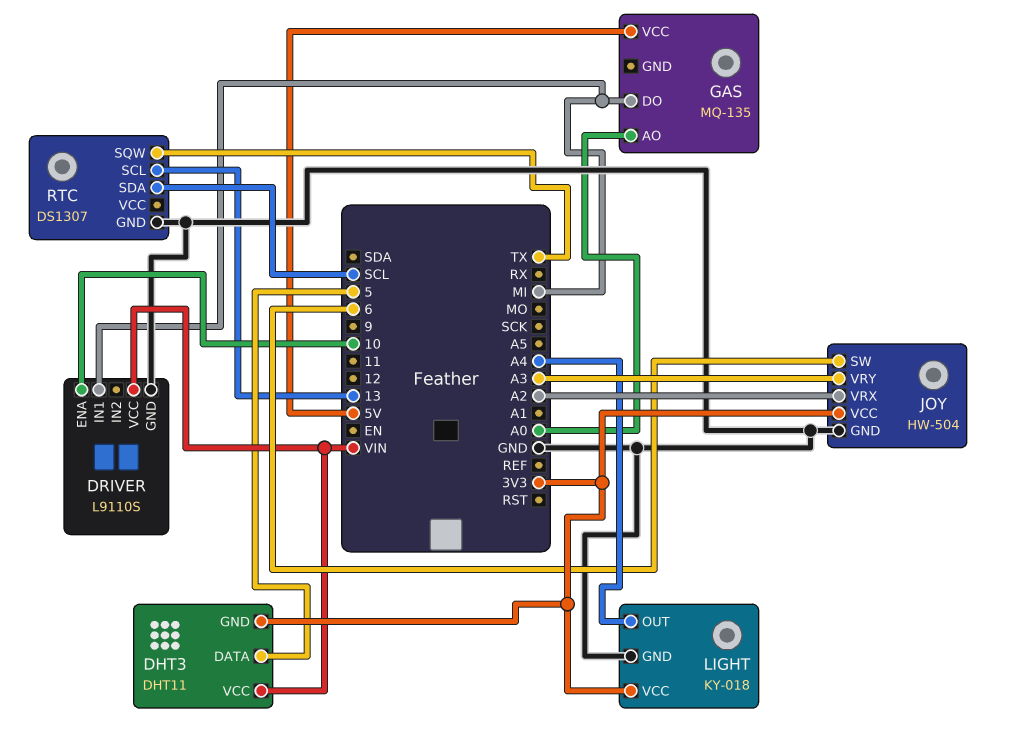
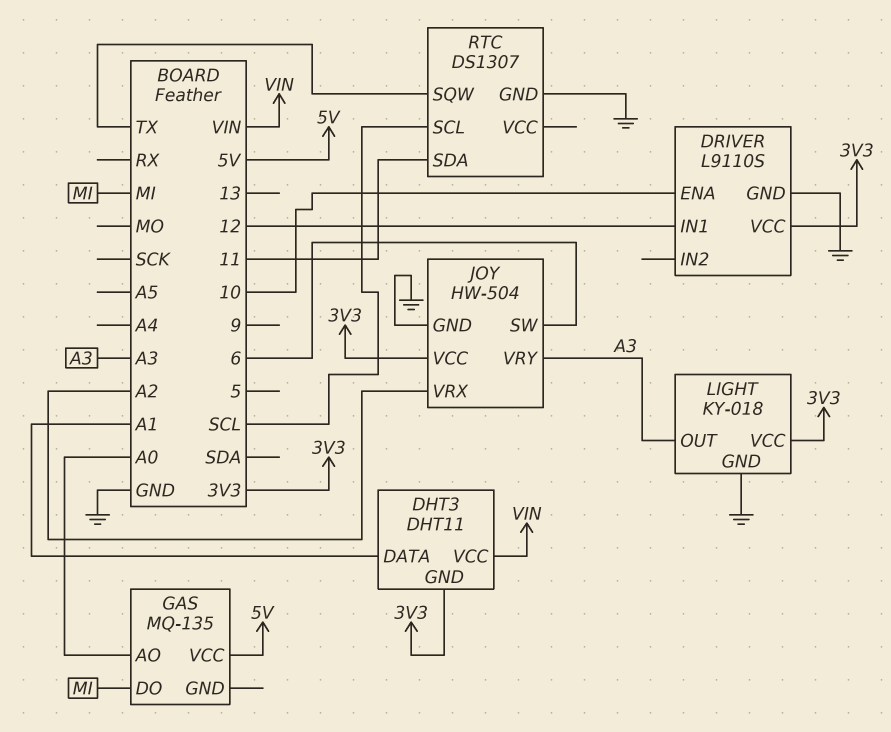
DHT3 pin DATA: 5 -> A1
DRIVER pin IN1: MI -> 12
DRIVER pin VCC: VIN -> 3V3
LIGHT pin OUT: A4 -> A3
RTC pin SCL: 13 -> SCL
RTC pin SDA: SCL -> 11

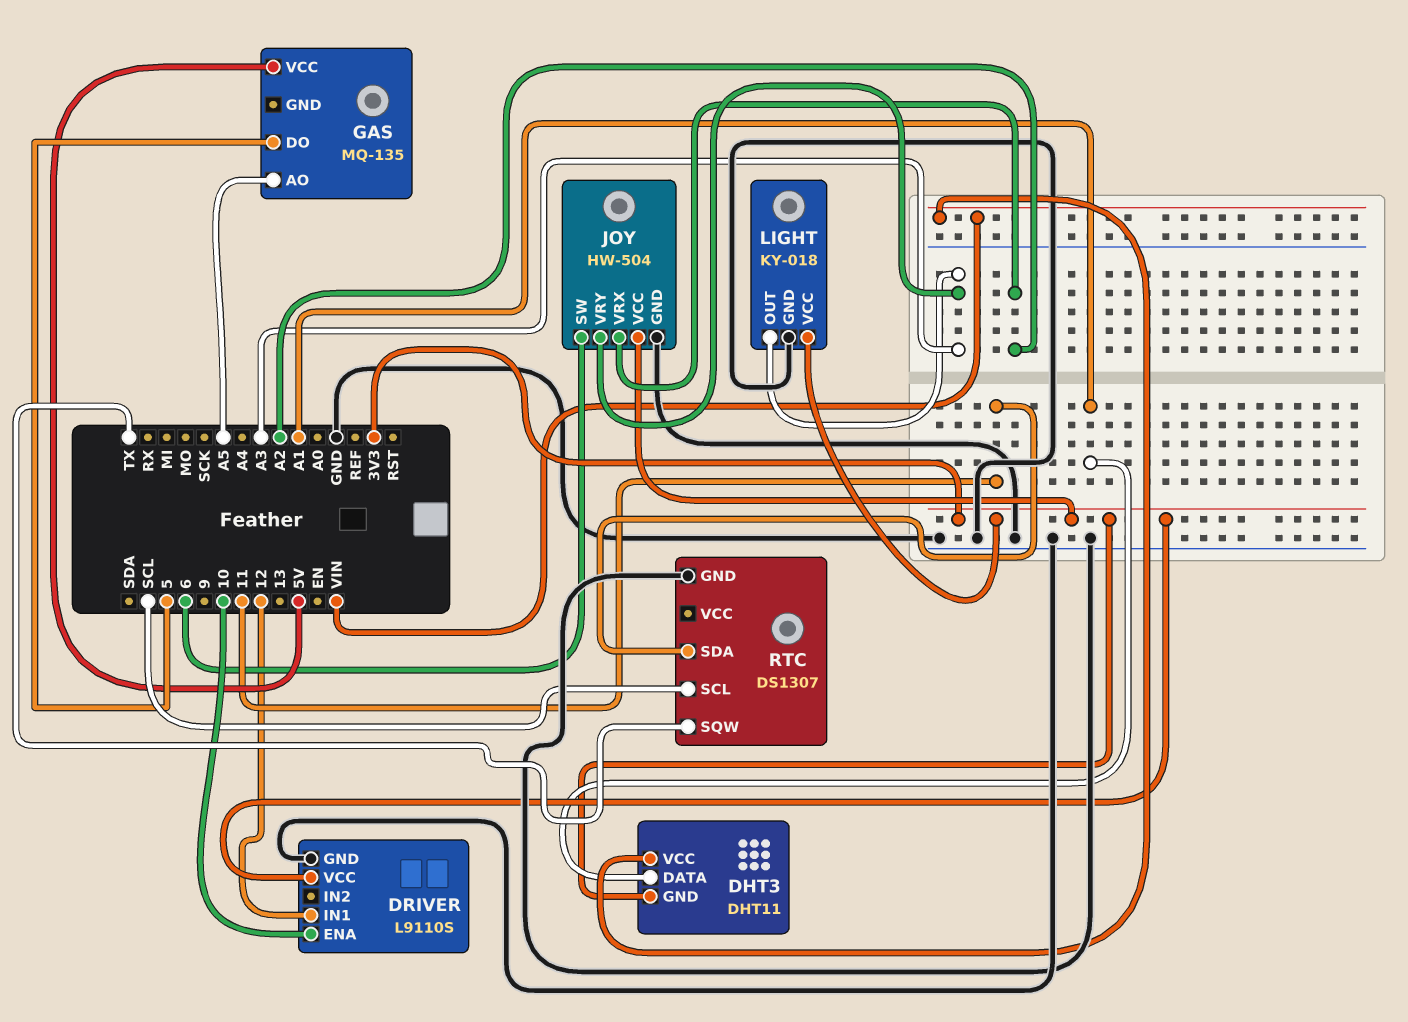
GAS pin AO: A0 -> A5
GAS pin DO: MI -> 5

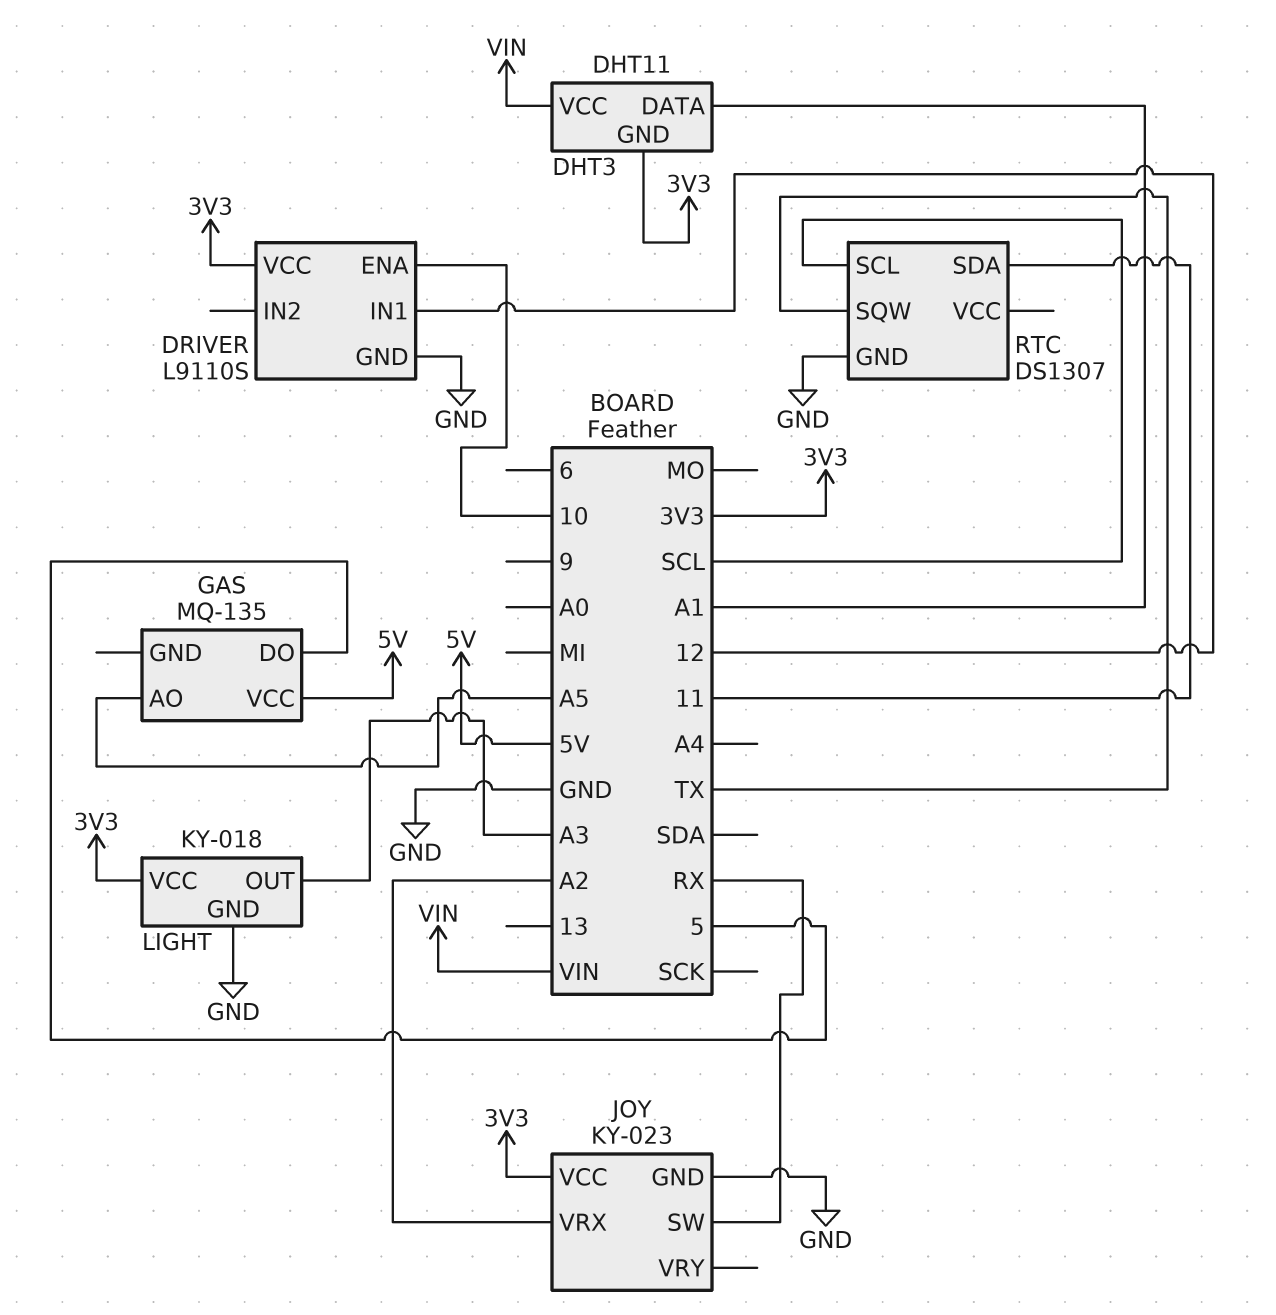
JOY: HW-504 -> KY-023
JOY pin SW: 6 -> RX
JOY pin VRY: A3 -> none

